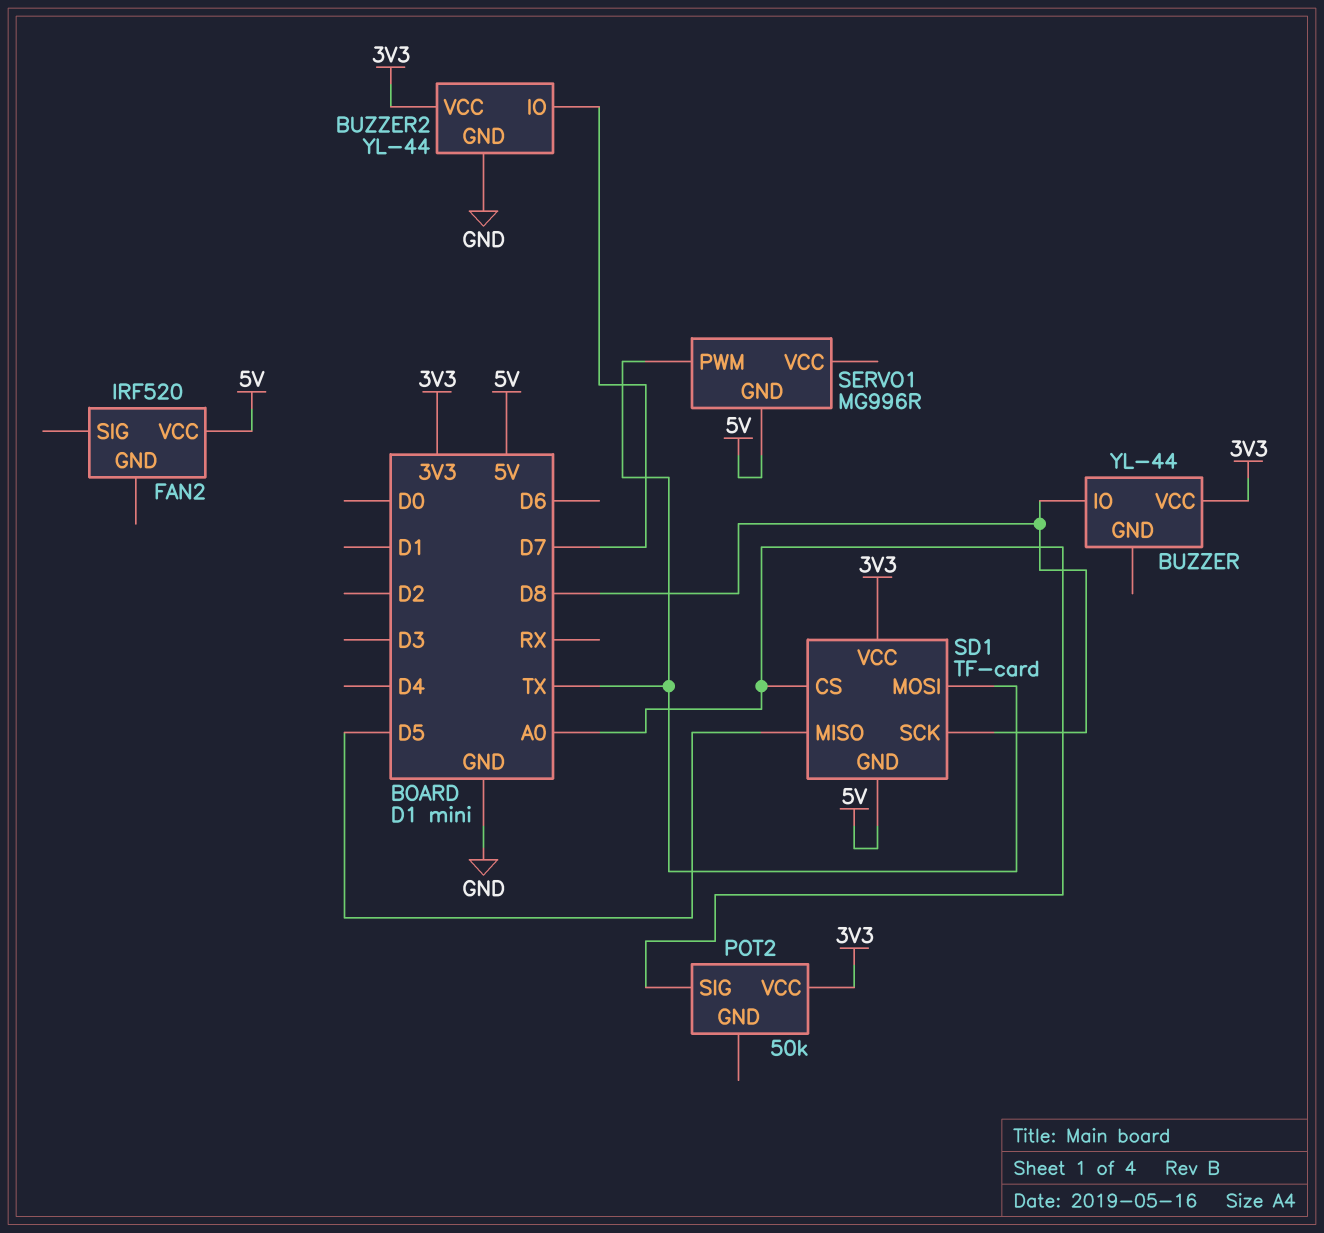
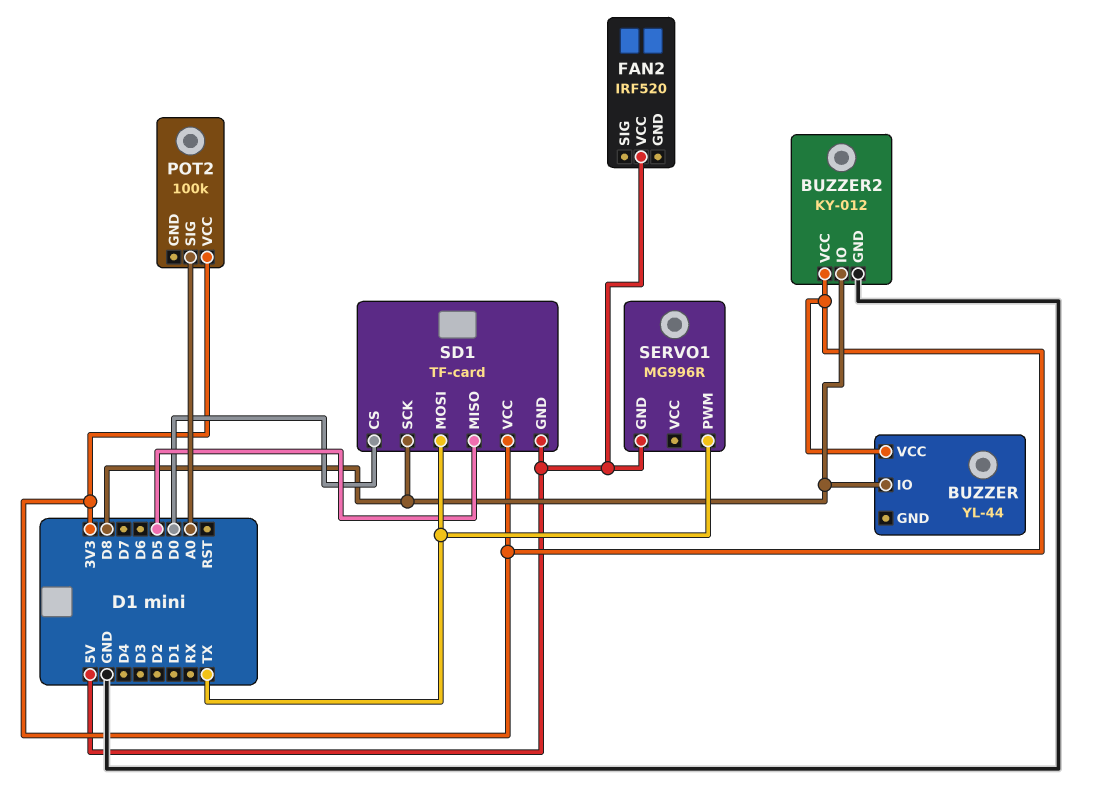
BUZZER2: YL-44 -> KY-012
BUZZER2 pin IO: D7 -> D8
POT2: 50k -> 100k
SD1 pin CS: A0 -> D0

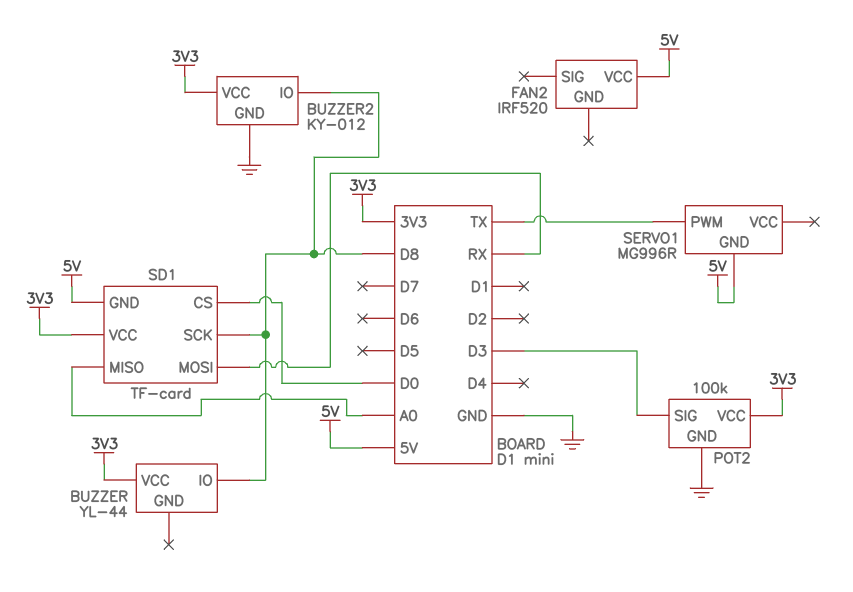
POT2 pin GND: none -> GND
POT2 pin SIG: A0 -> D3
SD1 pin MISO: D5 -> A0
SD1 pin MOSI: TX -> RX

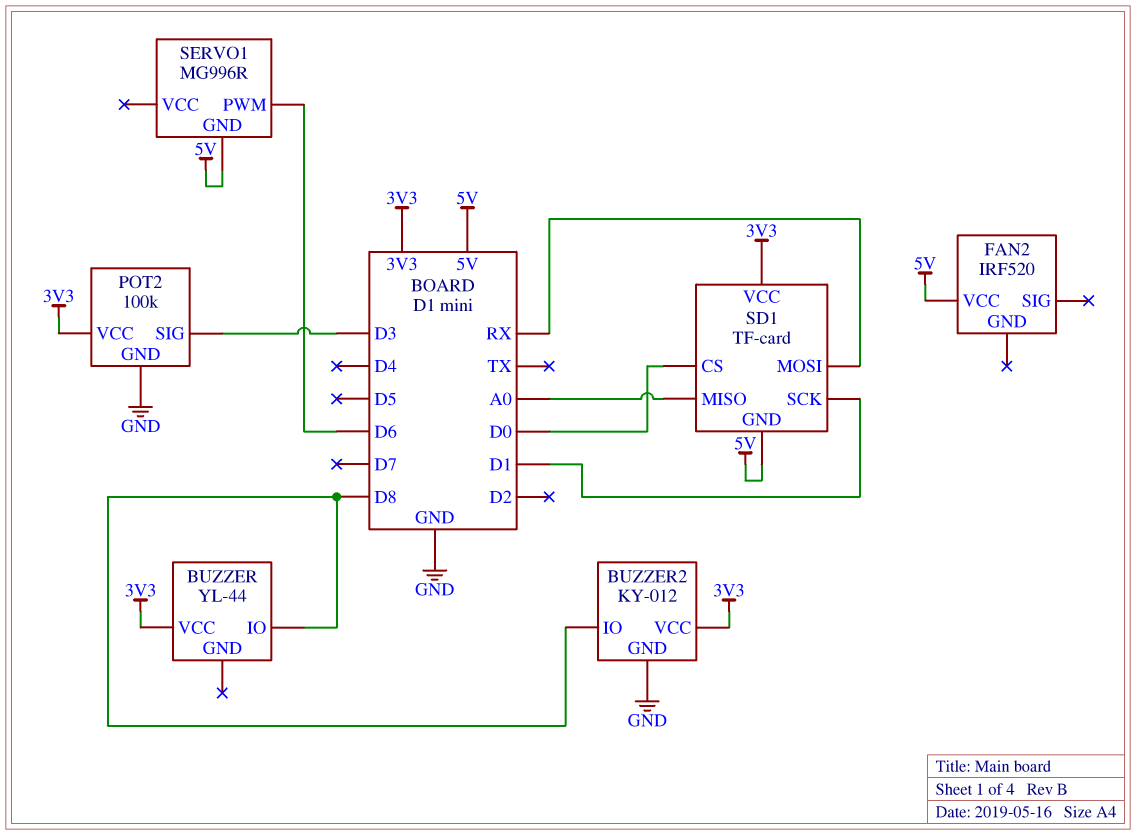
SD1 pin SCK: D8 -> D1
SERVO1 pin PWM: TX -> D6

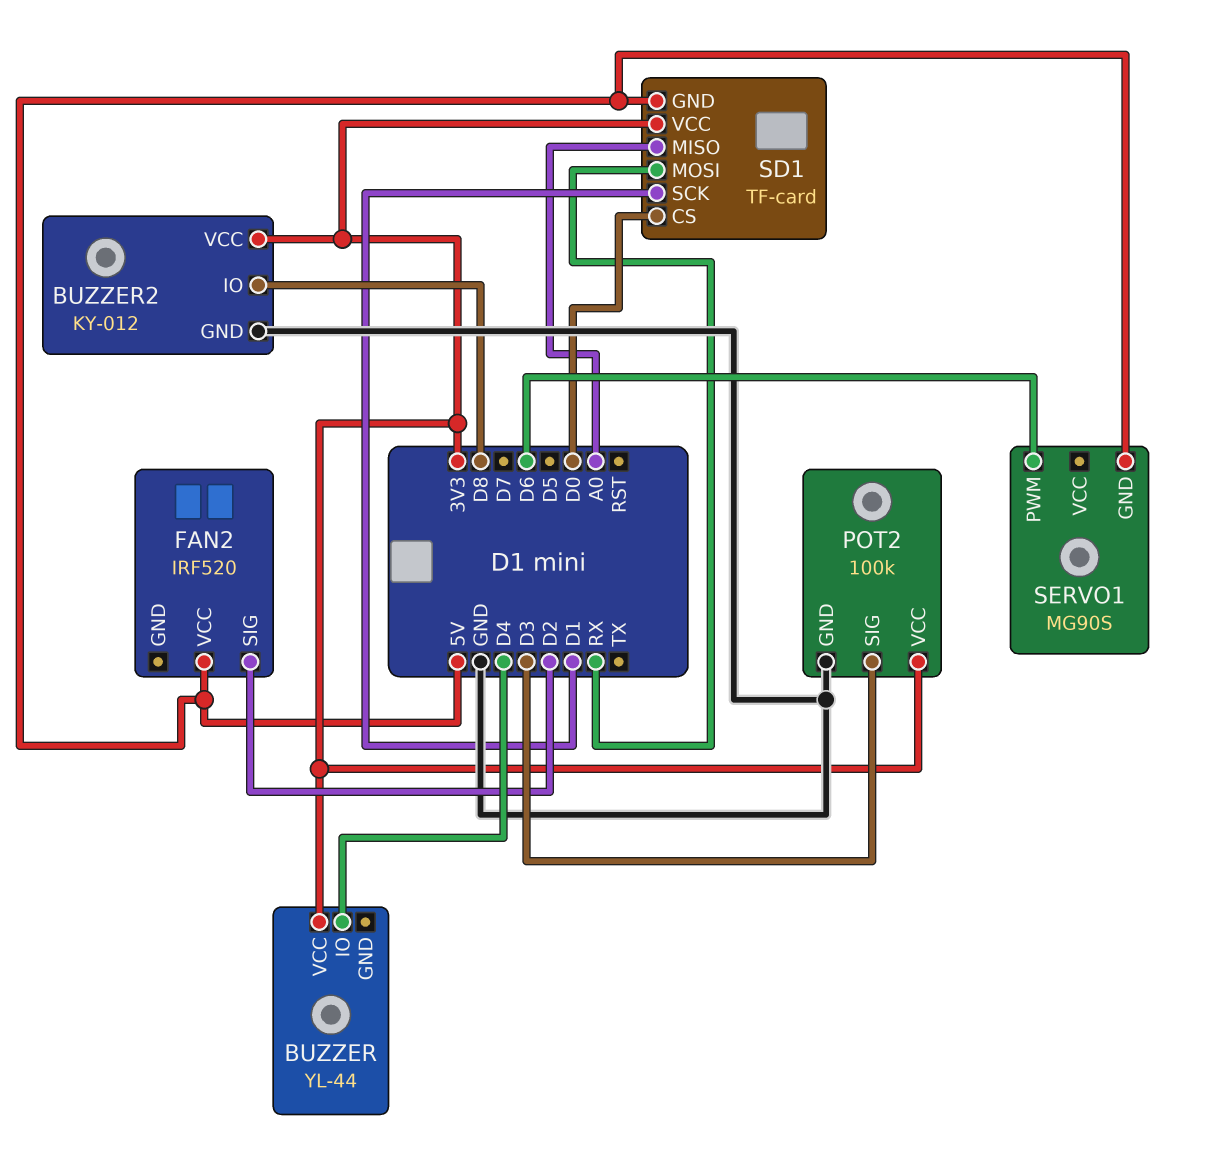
BUZZER pin IO: D8 -> D4
FAN2 pin SIG: none -> D2
SERVO1: MG996R -> MG90S

